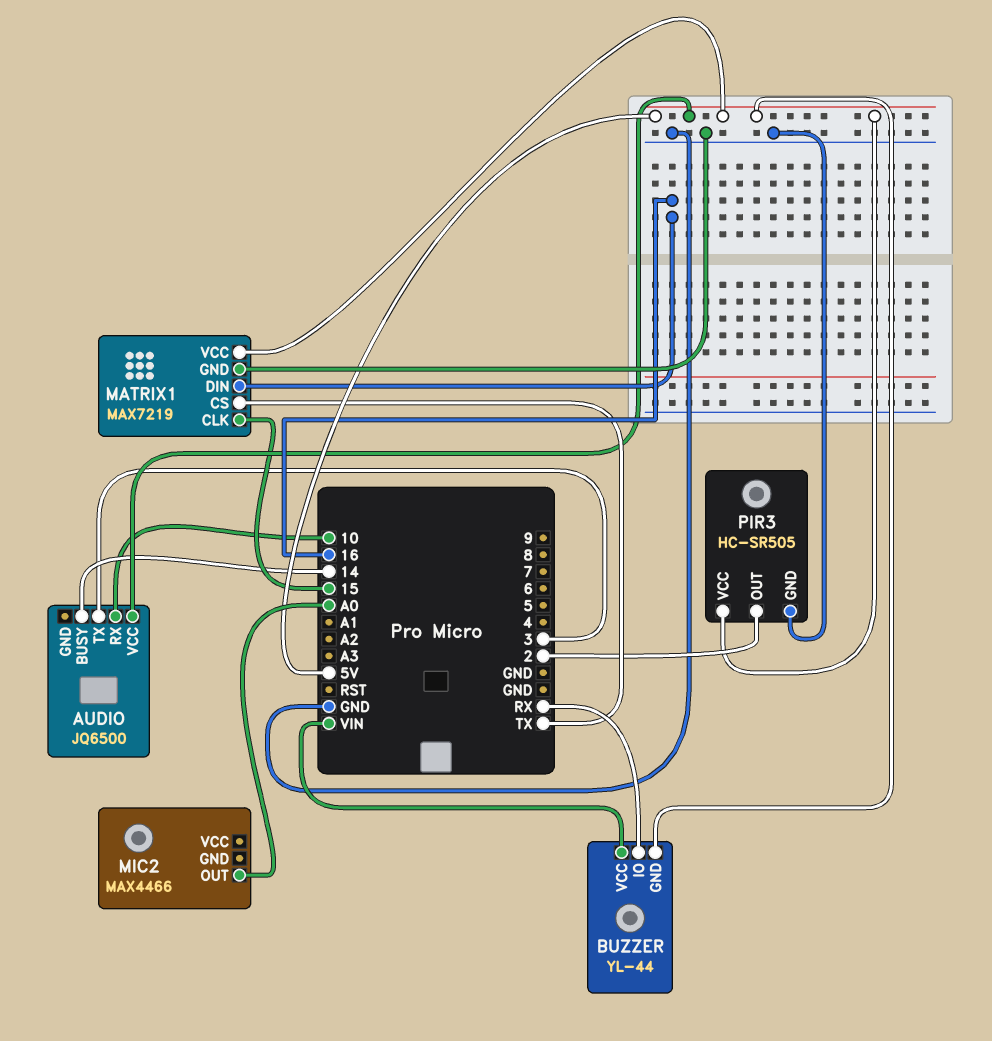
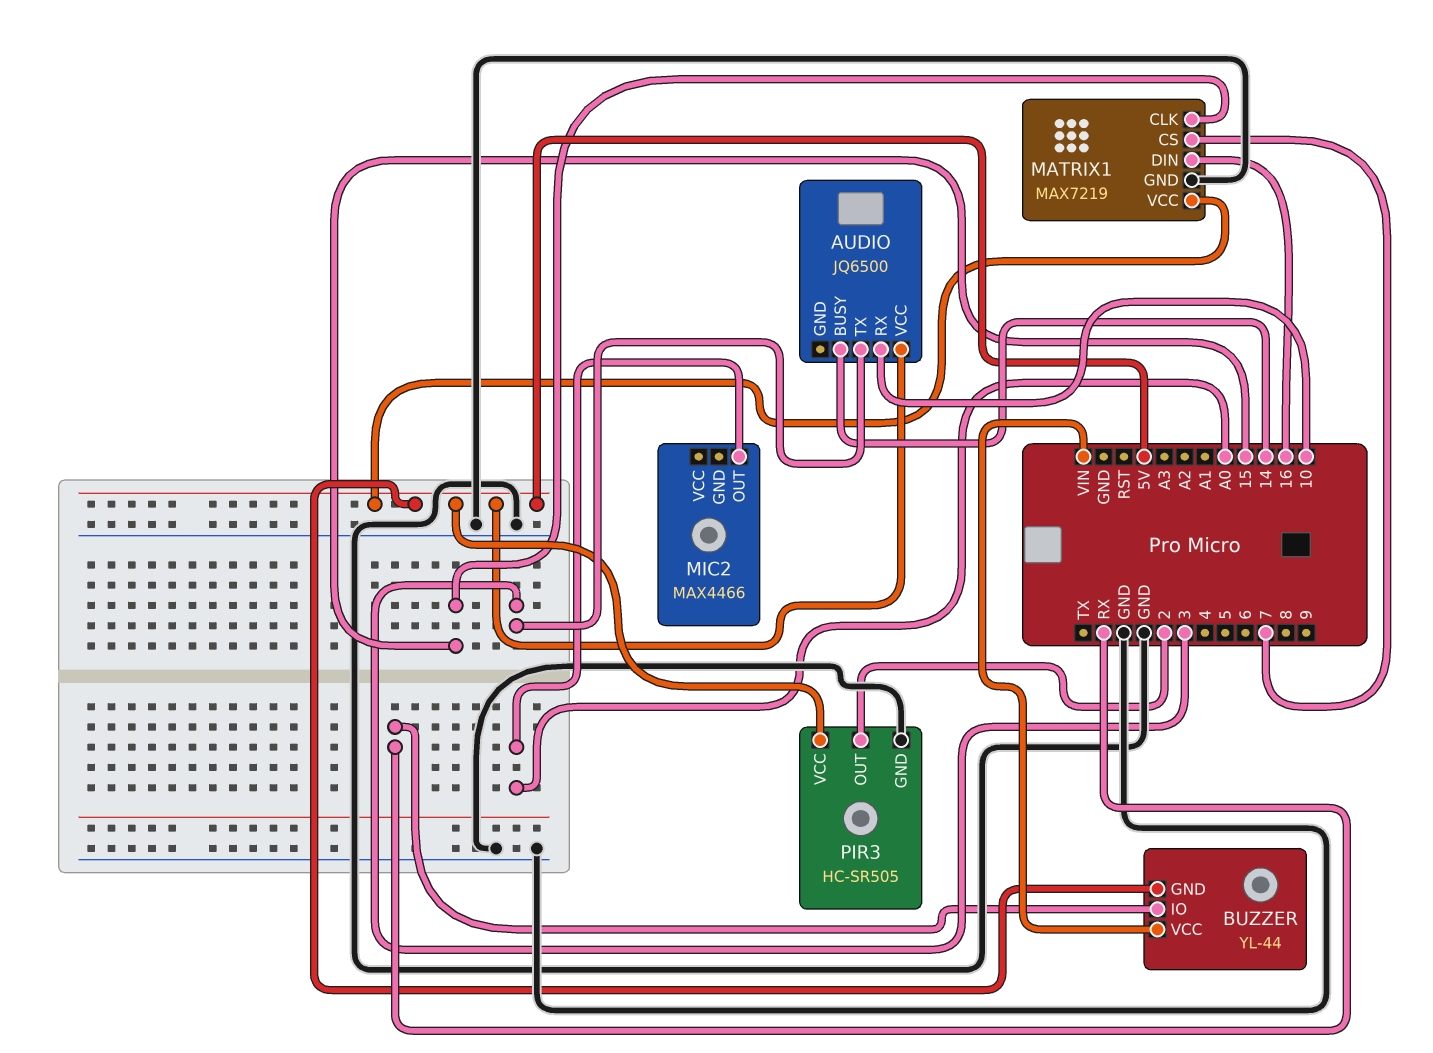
MATRIX1 pin CS: TX -> 7

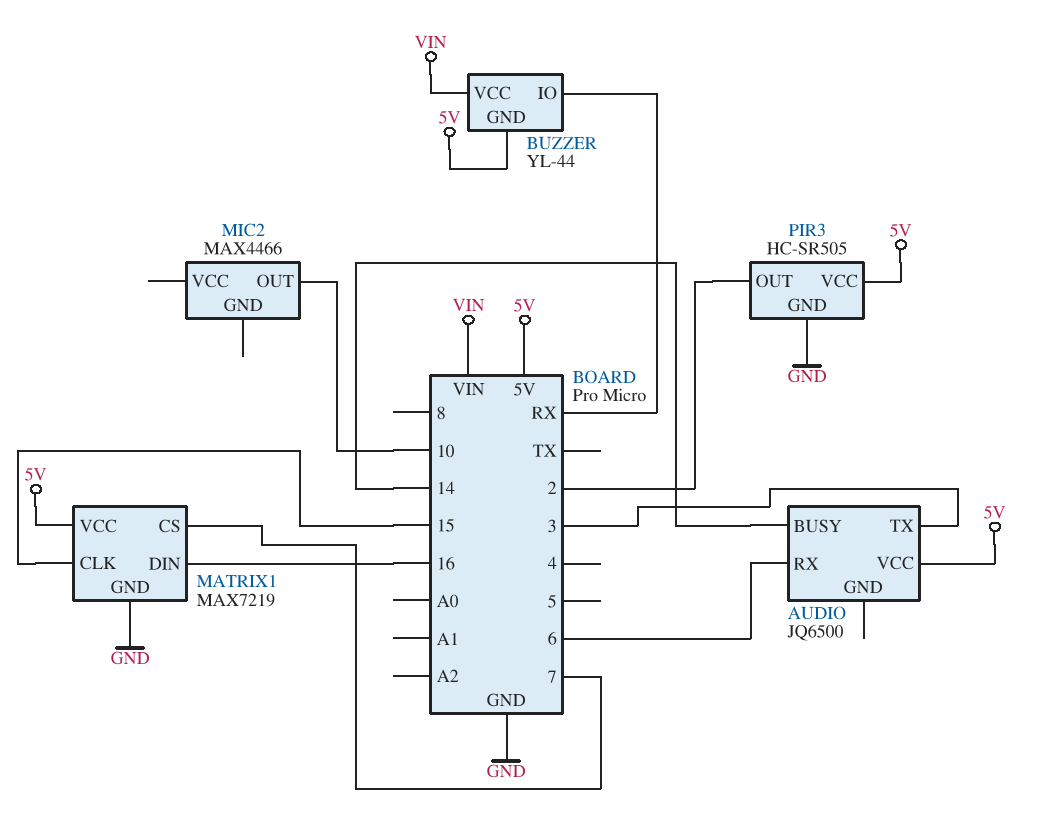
AUDIO pin RX: 10 -> 6
MIC2 pin OUT: A0 -> 10

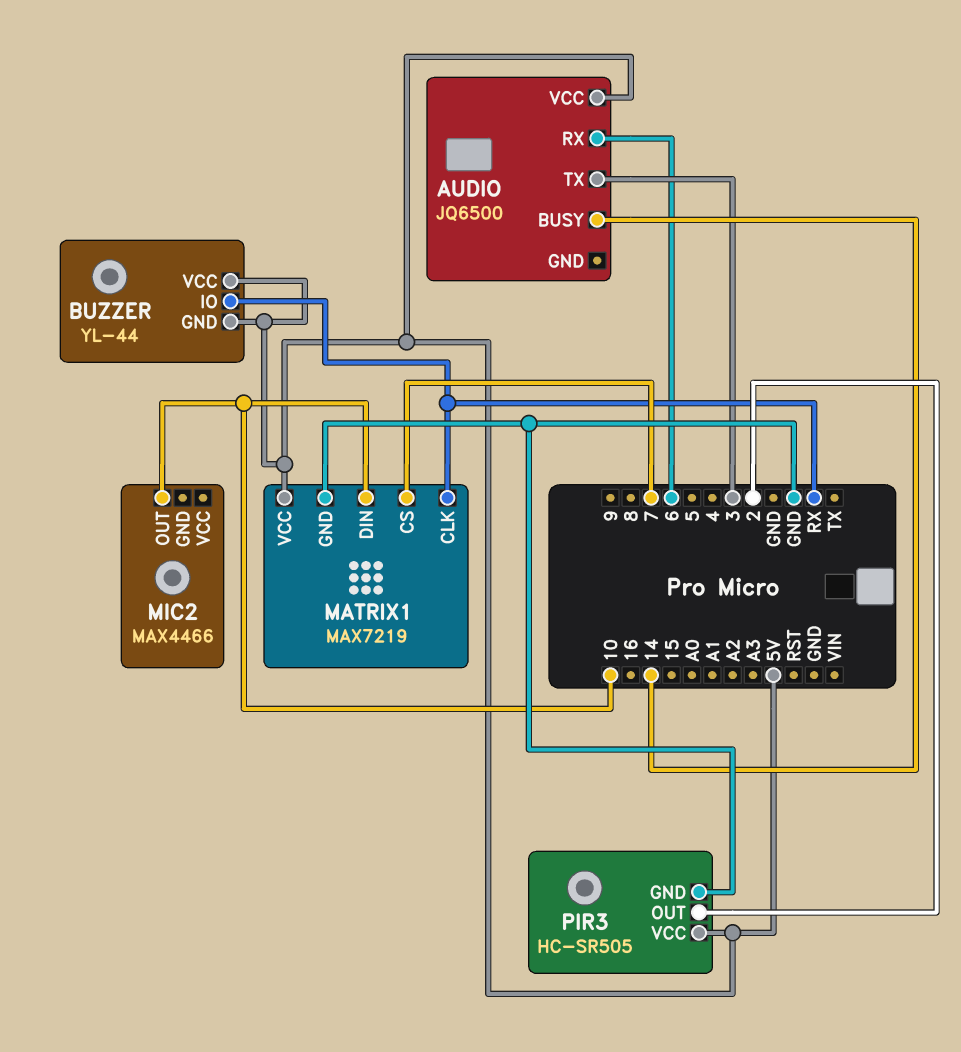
BUZZER pin VCC: VIN -> 5V
MATRIX1 pin CLK: 15 -> RX
MATRIX1 pin DIN: 16 -> 10

